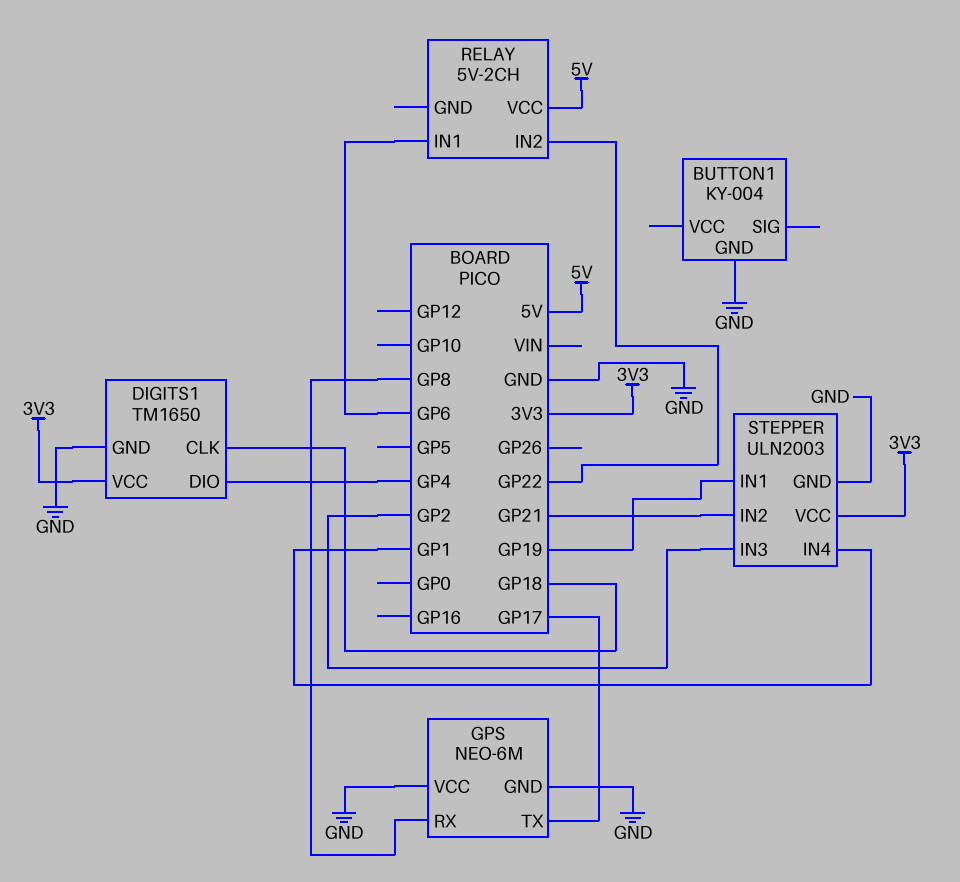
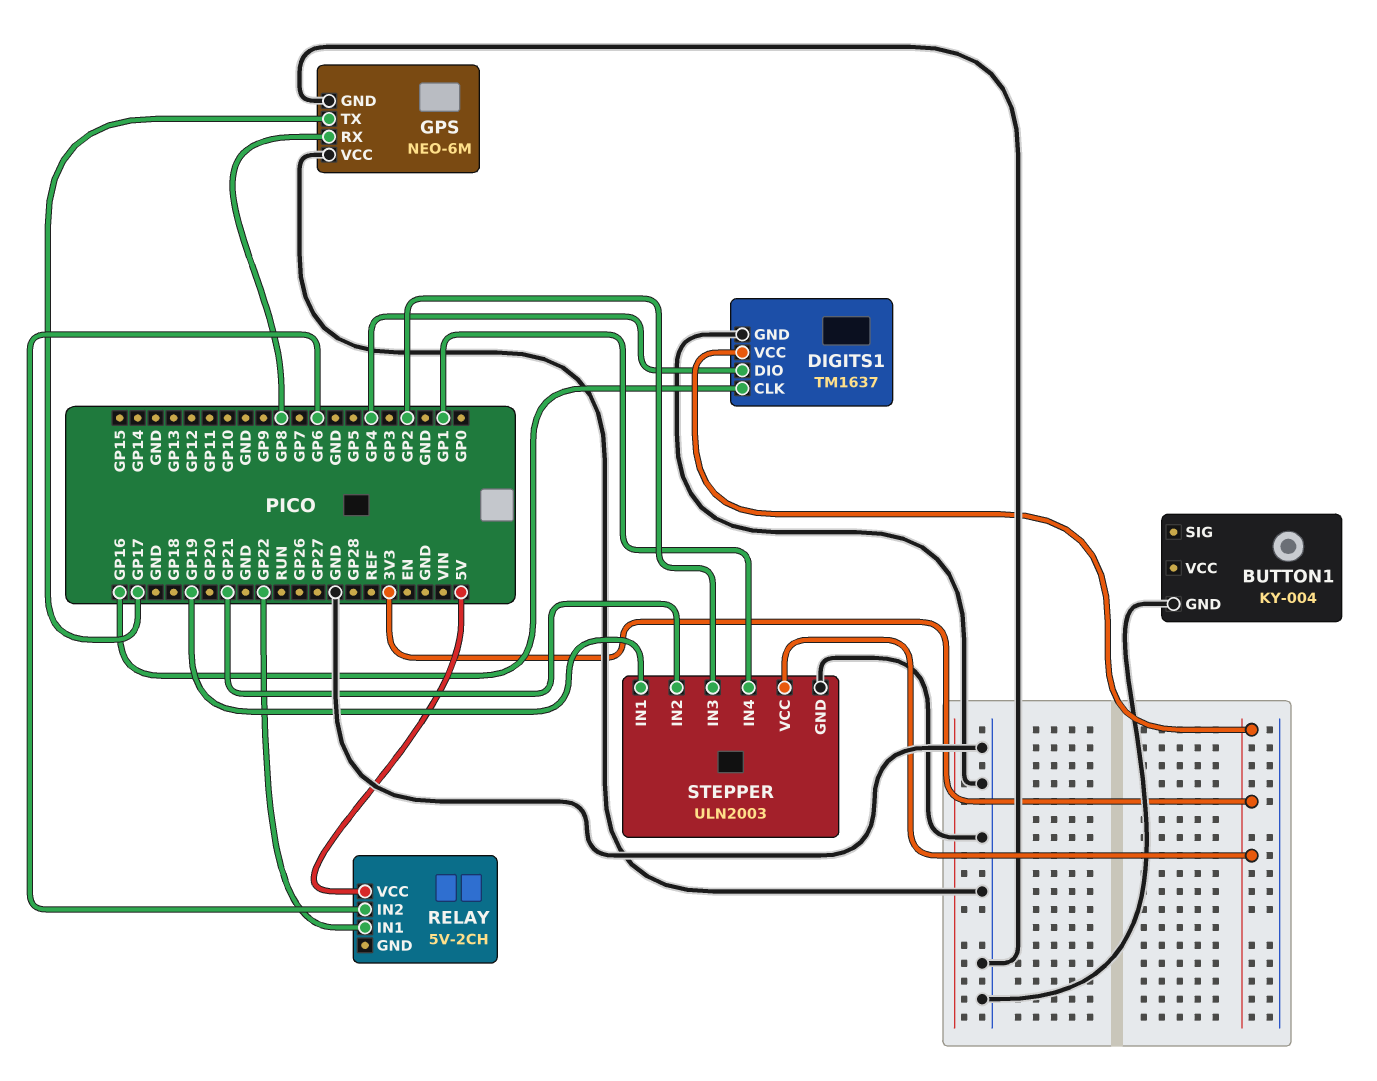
DIGITS1: TM1650 -> TM1637
DIGITS1 pin CLK: GP18 -> GP16
RELAY pin IN1: GP6 -> GP22
RELAY pin IN2: GP22 -> GP6

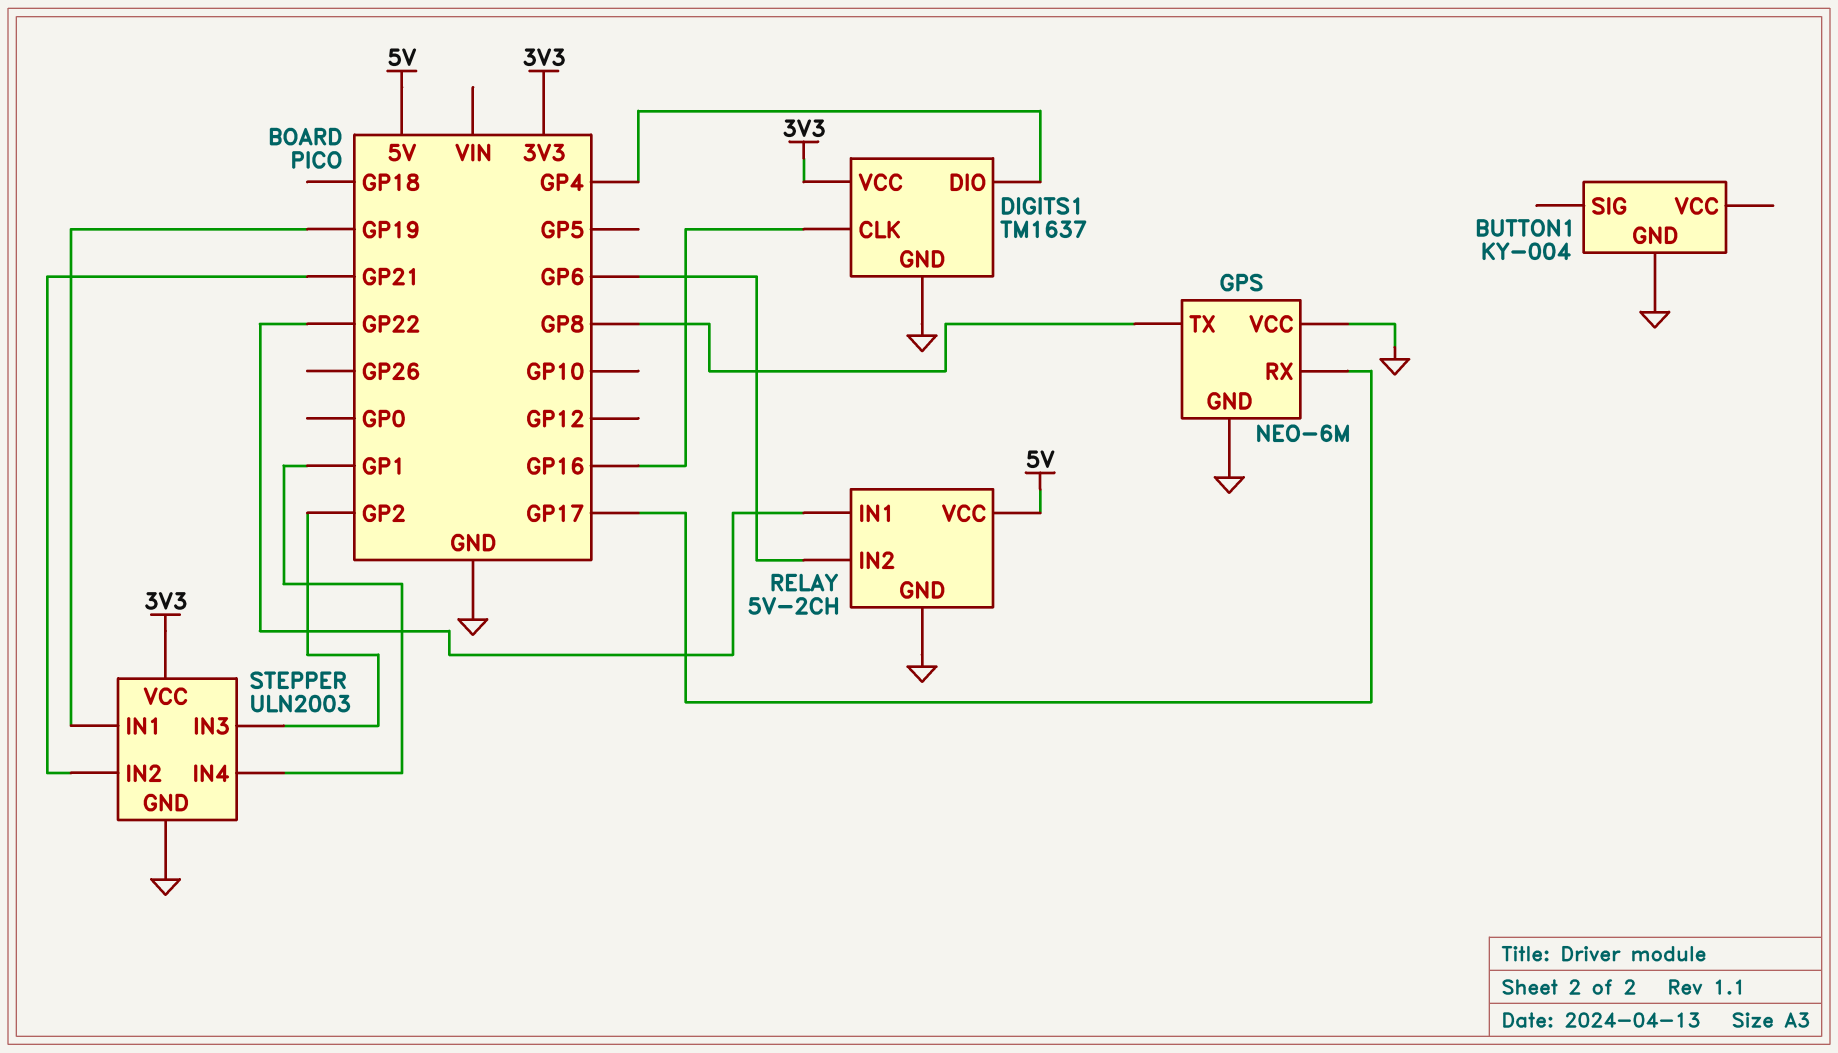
GPS pin RX: GP8 -> GP17
GPS pin TX: GP17 -> GP8
RELAY pin GND: none -> GND

